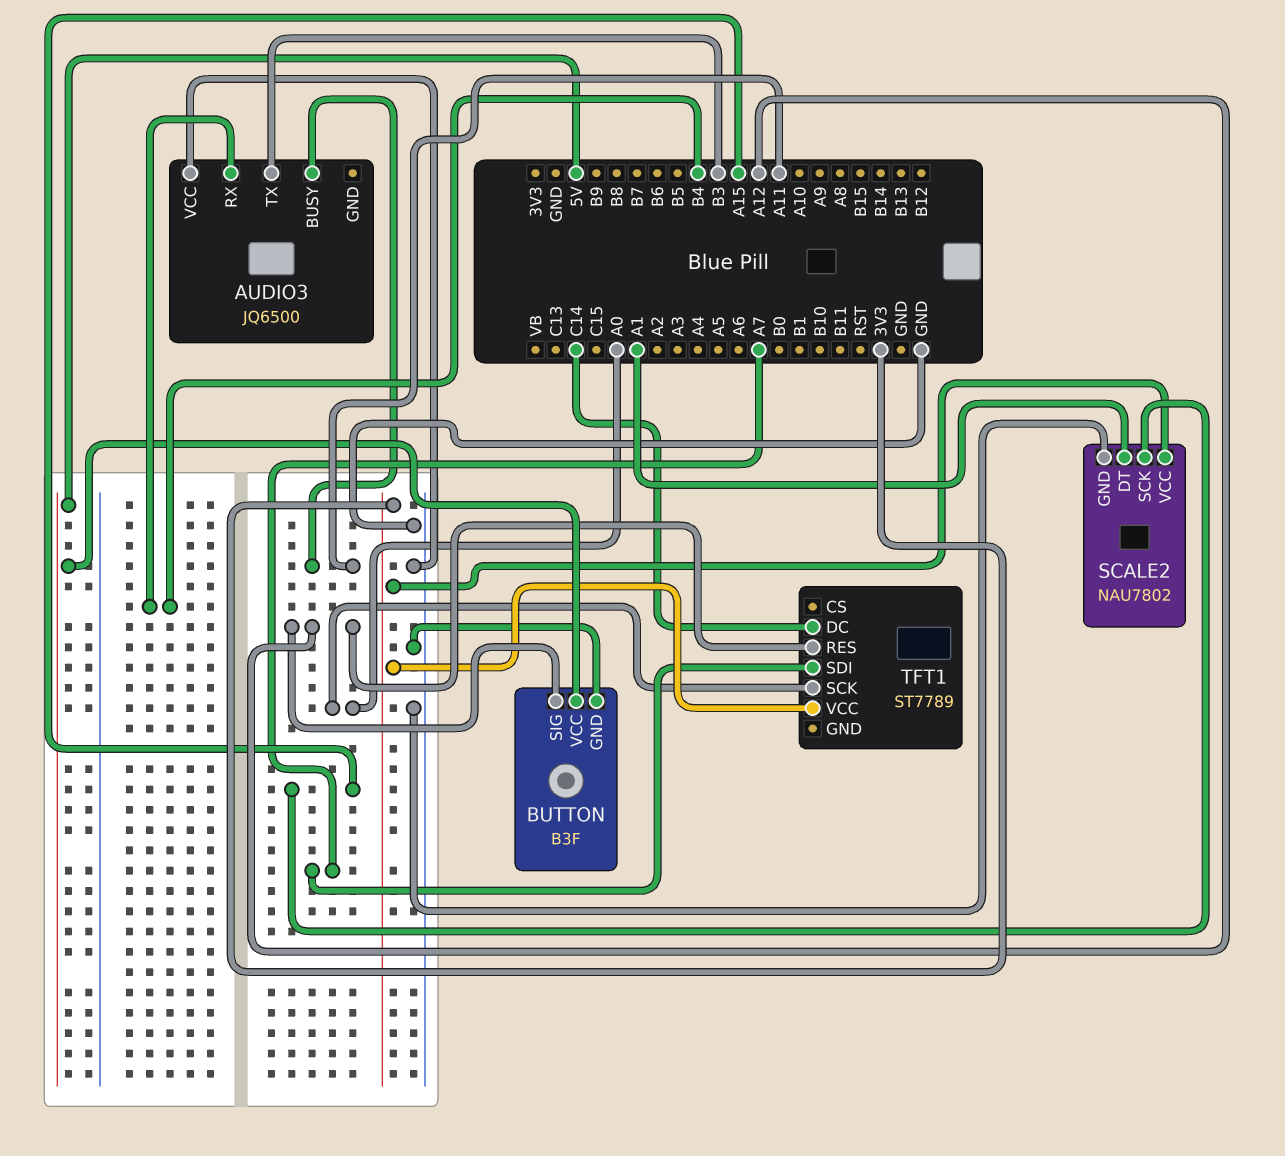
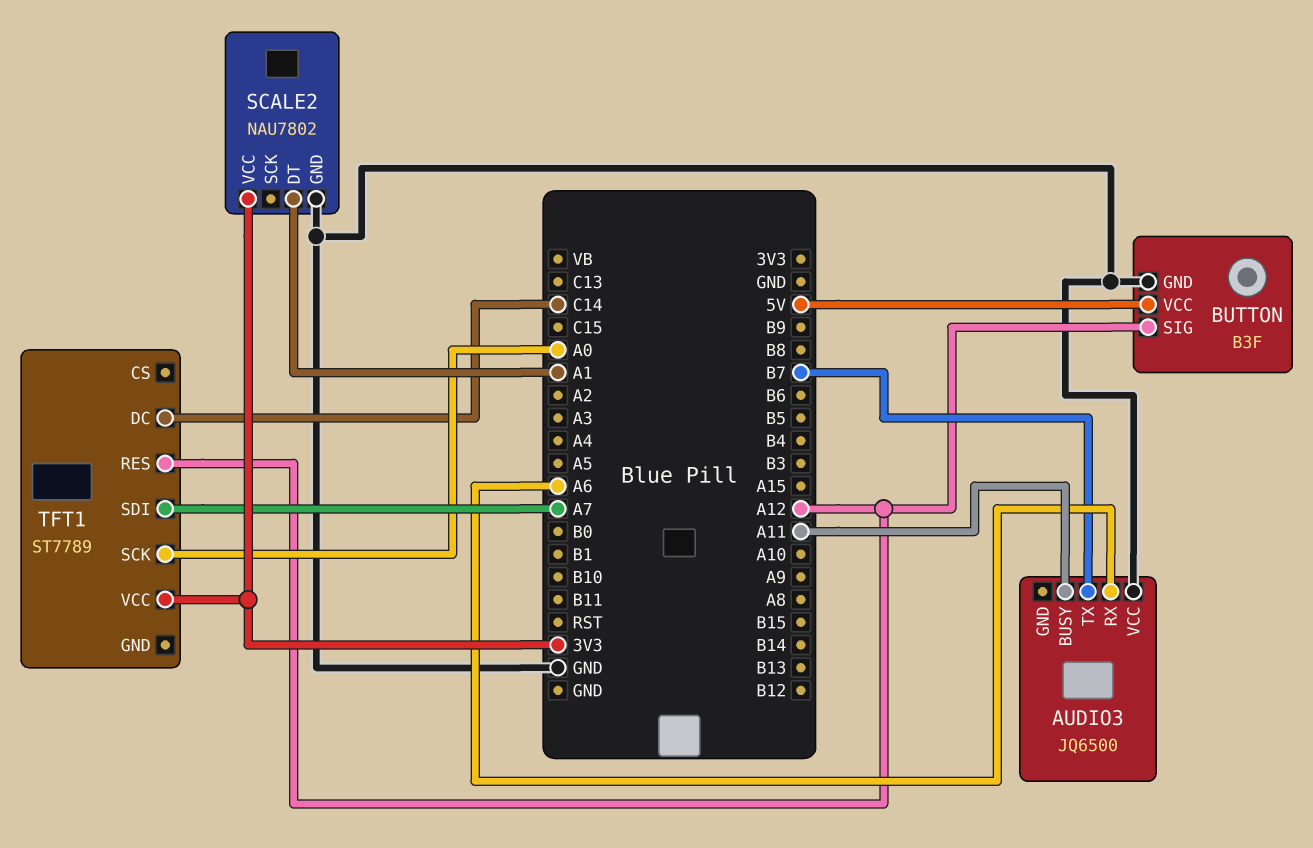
AUDIO3 pin RX: B4 -> A6
AUDIO3 pin TX: B3 -> B7
SCALE2 pin SCK: A15 -> none

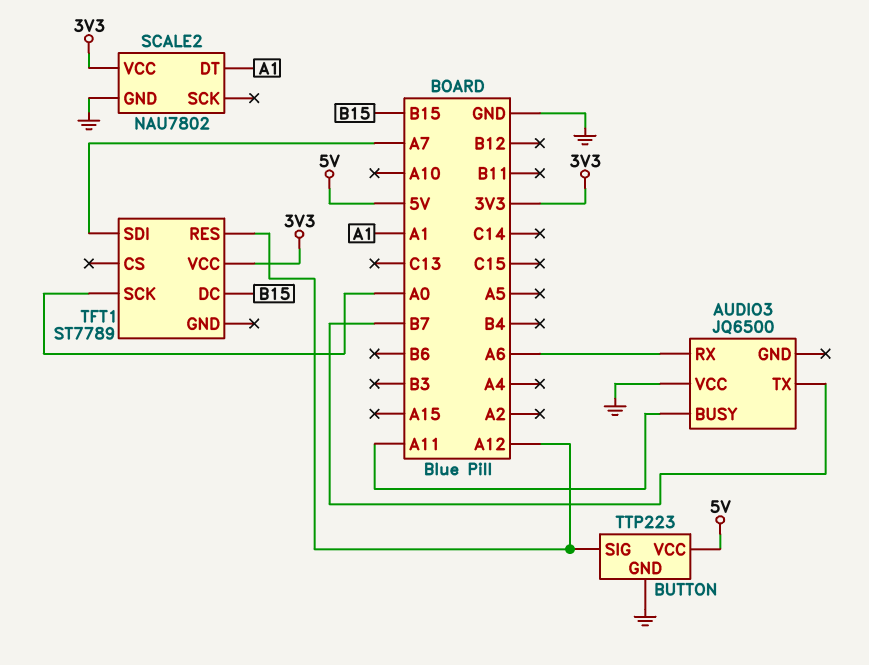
BUTTON: B3F -> TTP223
TFT1 pin DC: C14 -> B15

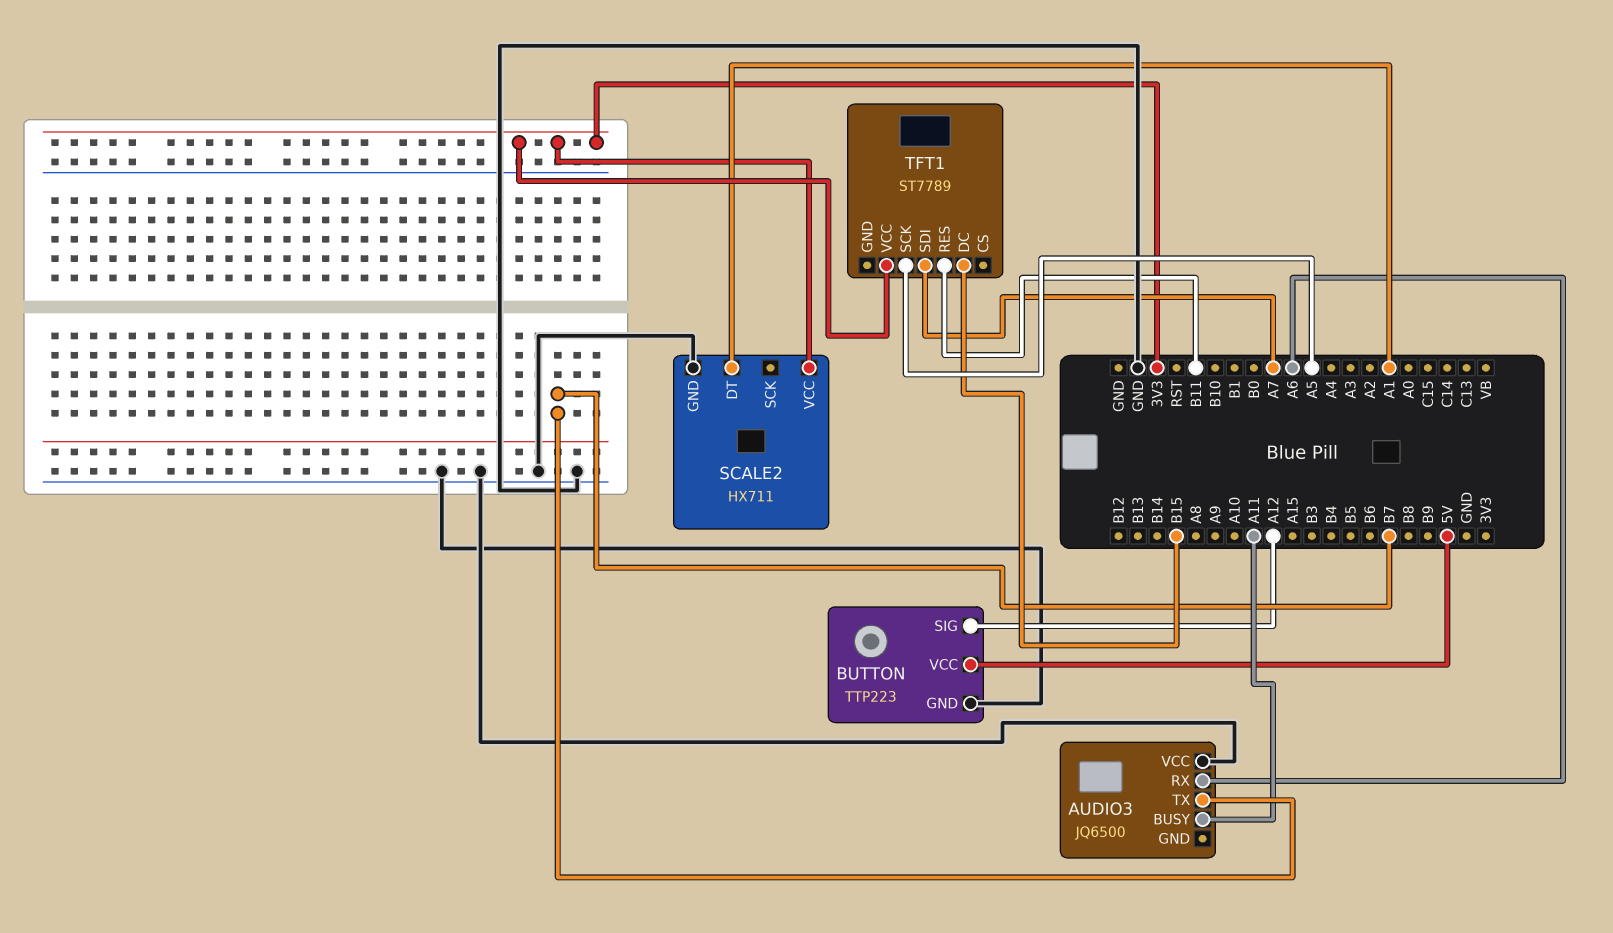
SCALE2: NAU7802 -> HX711
TFT1 pin RES: A12 -> B11
TFT1 pin SCK: A0 -> A5

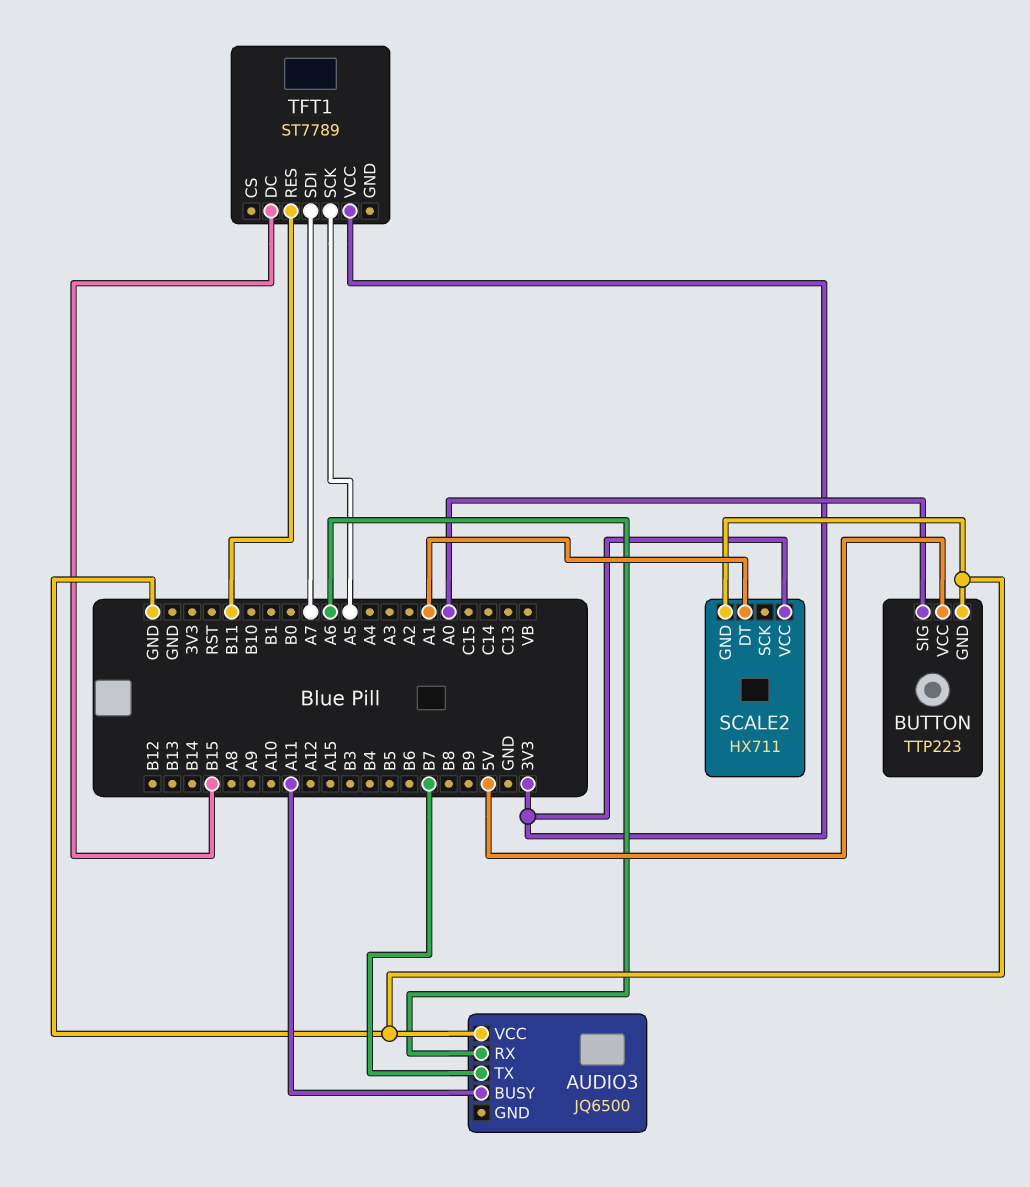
BUTTON pin SIG: A12 -> A0

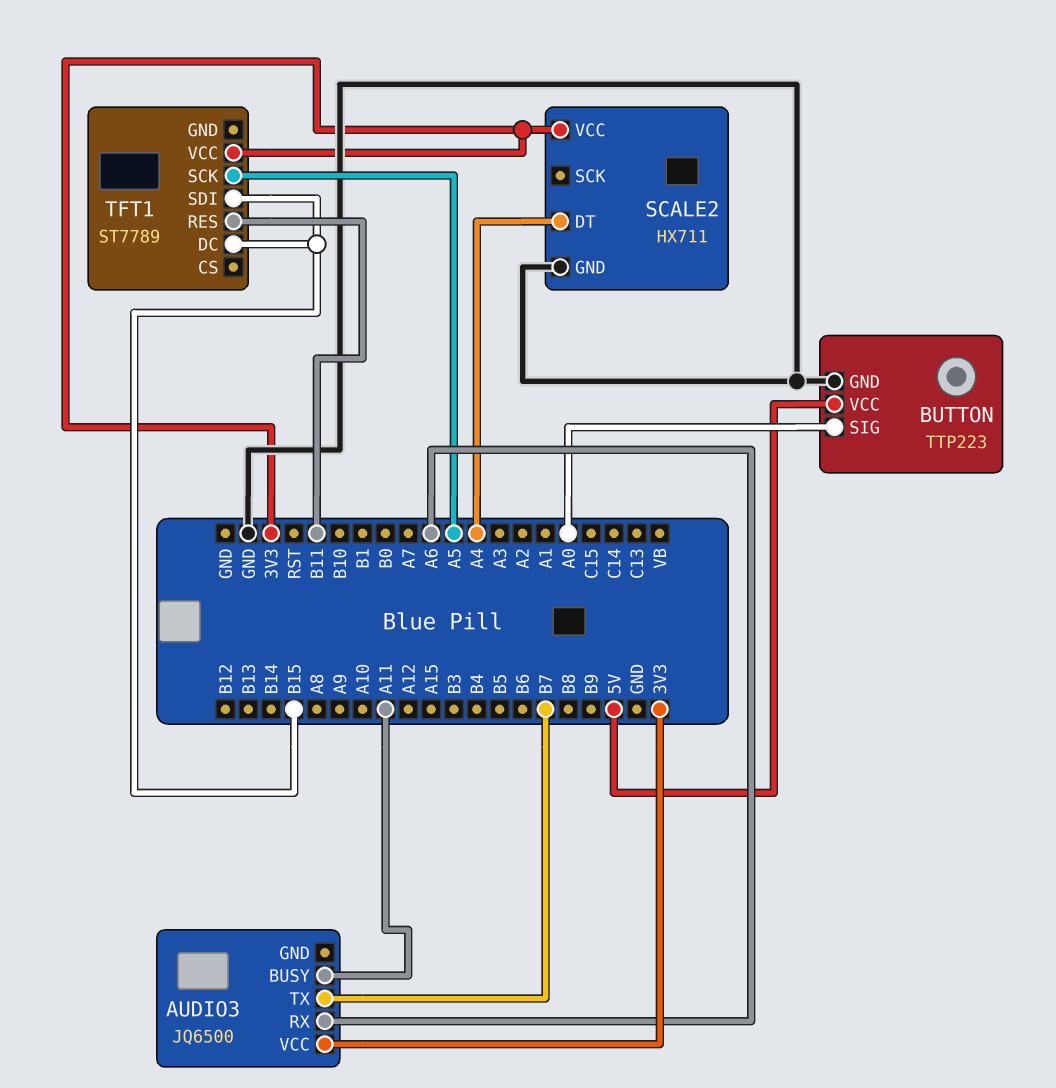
AUDIO3 pin VCC: GND -> 3V3
SCALE2 pin DT: A1 -> A4
TFT1 pin SDI: A7 -> B15

